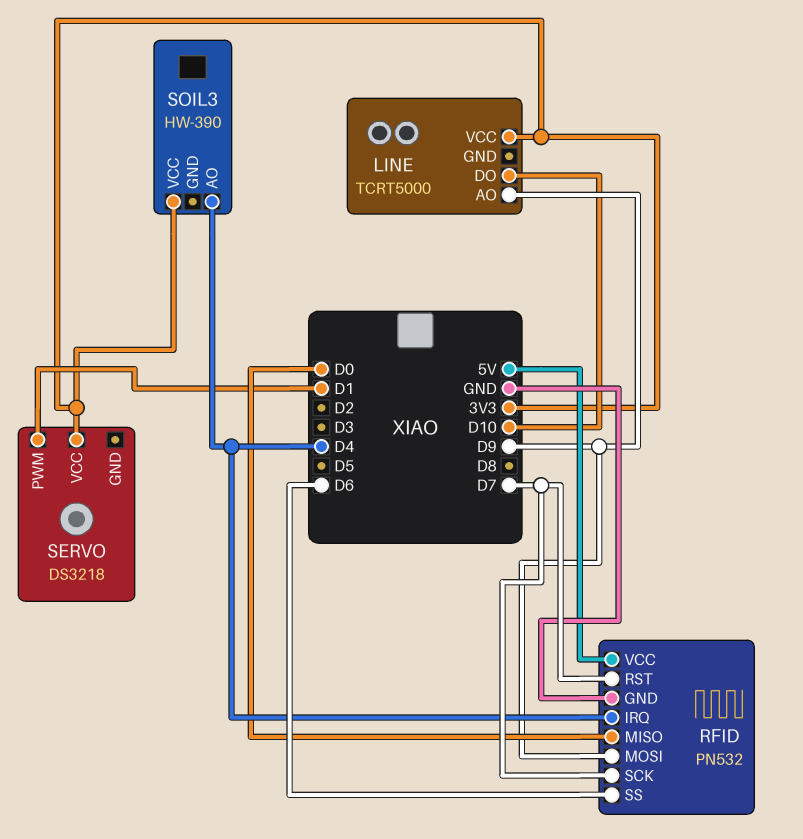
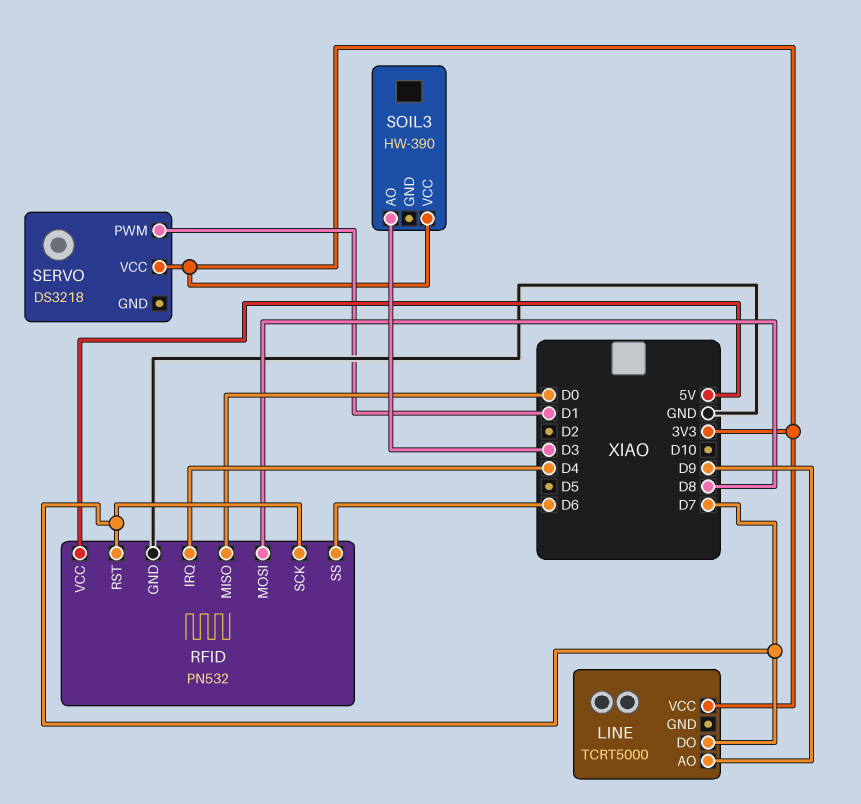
LINE pin DO: D10 -> D7
RFID pin MOSI: D9 -> D8
SOIL3 pin AO: D4 -> D3

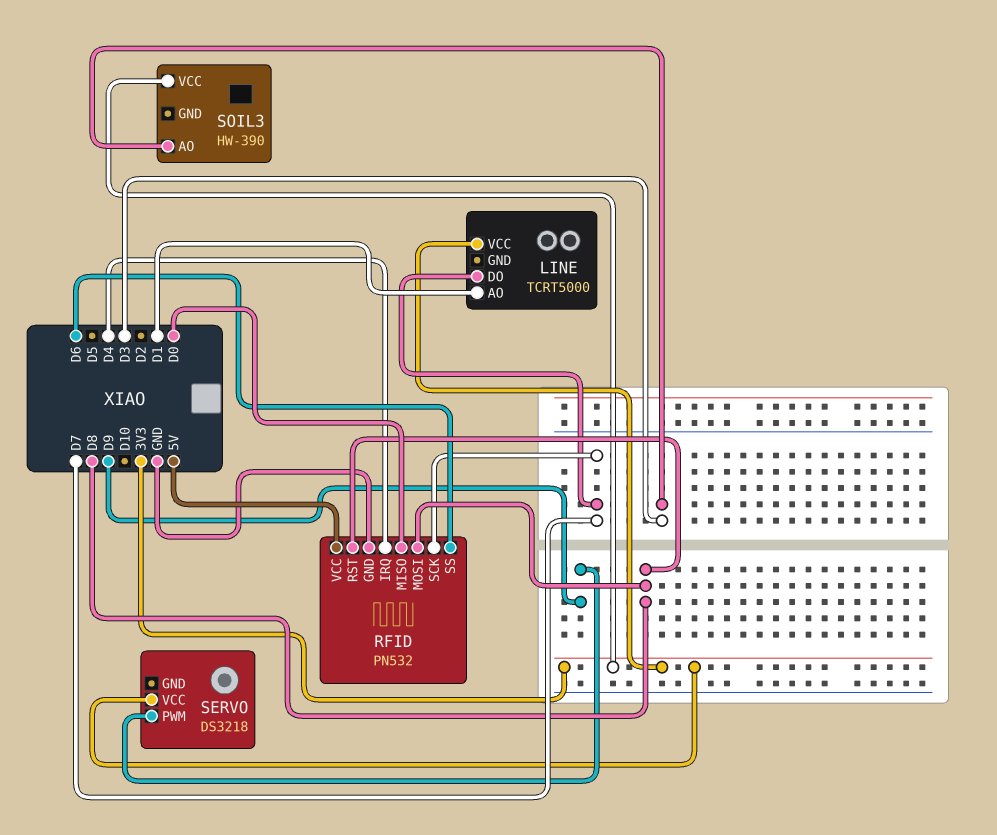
LINE pin AO: D9 -> D1
RFID pin RST: D7 -> D8
SERVO pin PWM: D1 -> D9

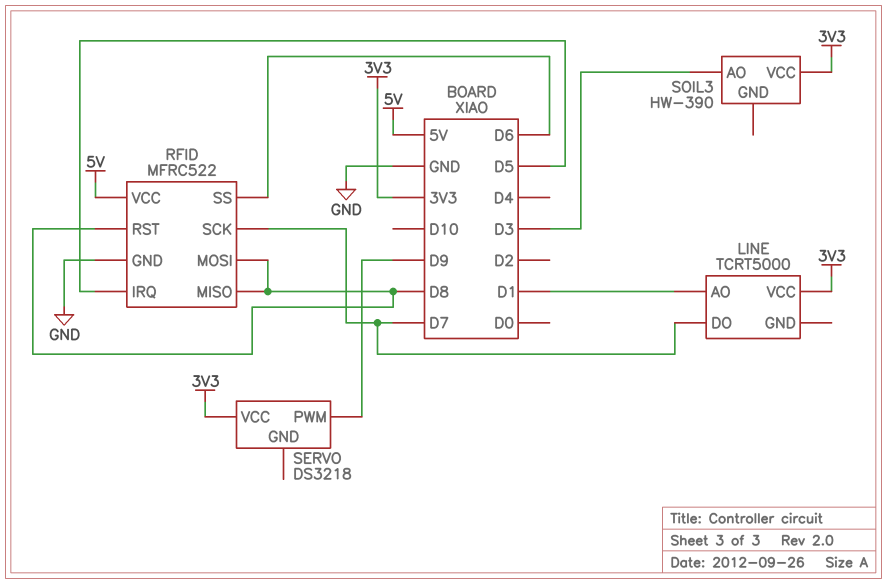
RFID: PN532 -> MFRC522
RFID pin IRQ: D4 -> D5
RFID pin MISO: D0 -> D8

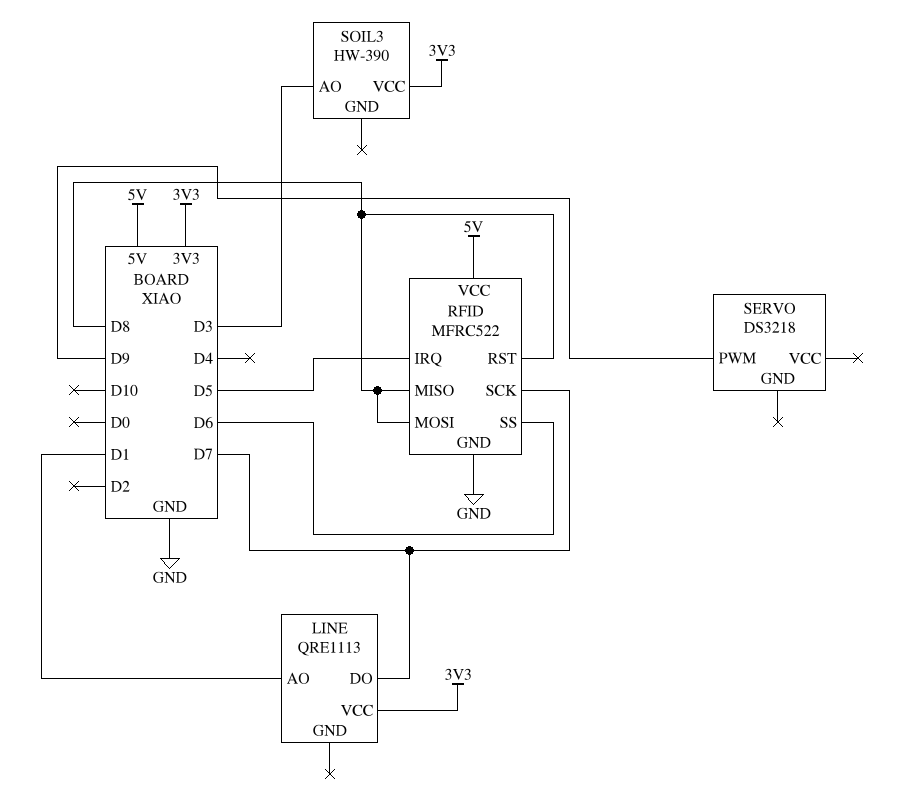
LINE: TCRT5000 -> QRE1113
SERVO pin VCC: 3V3 -> none

